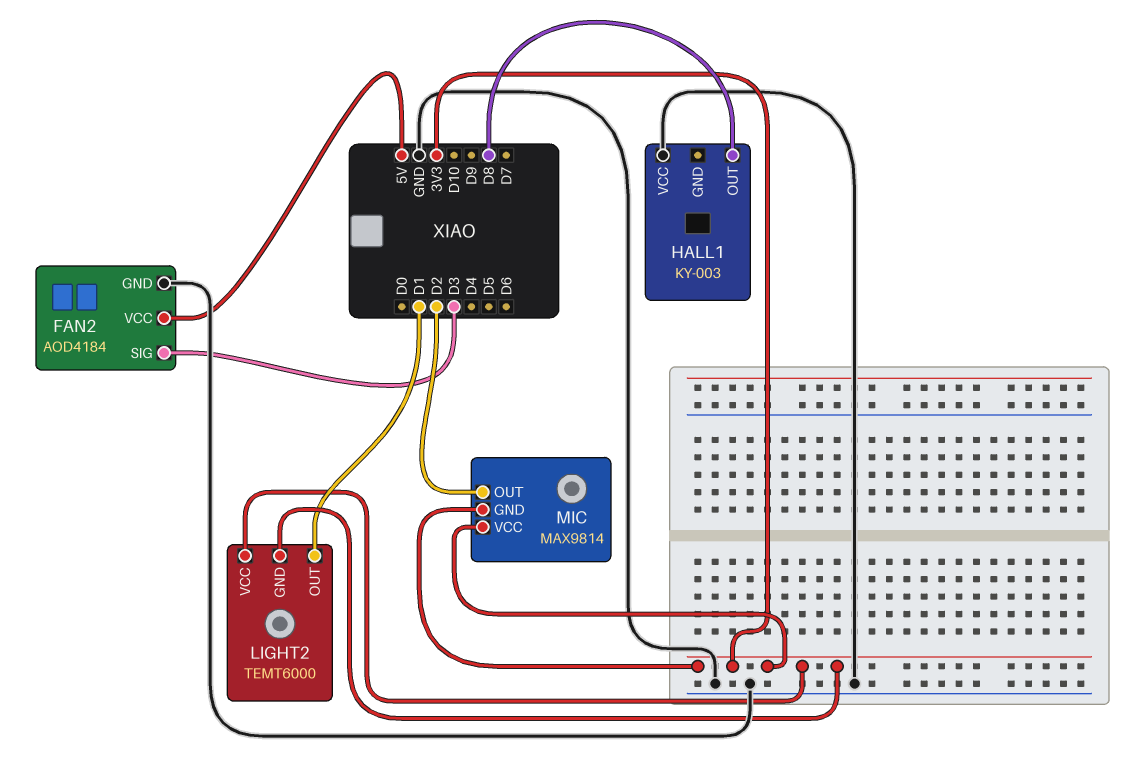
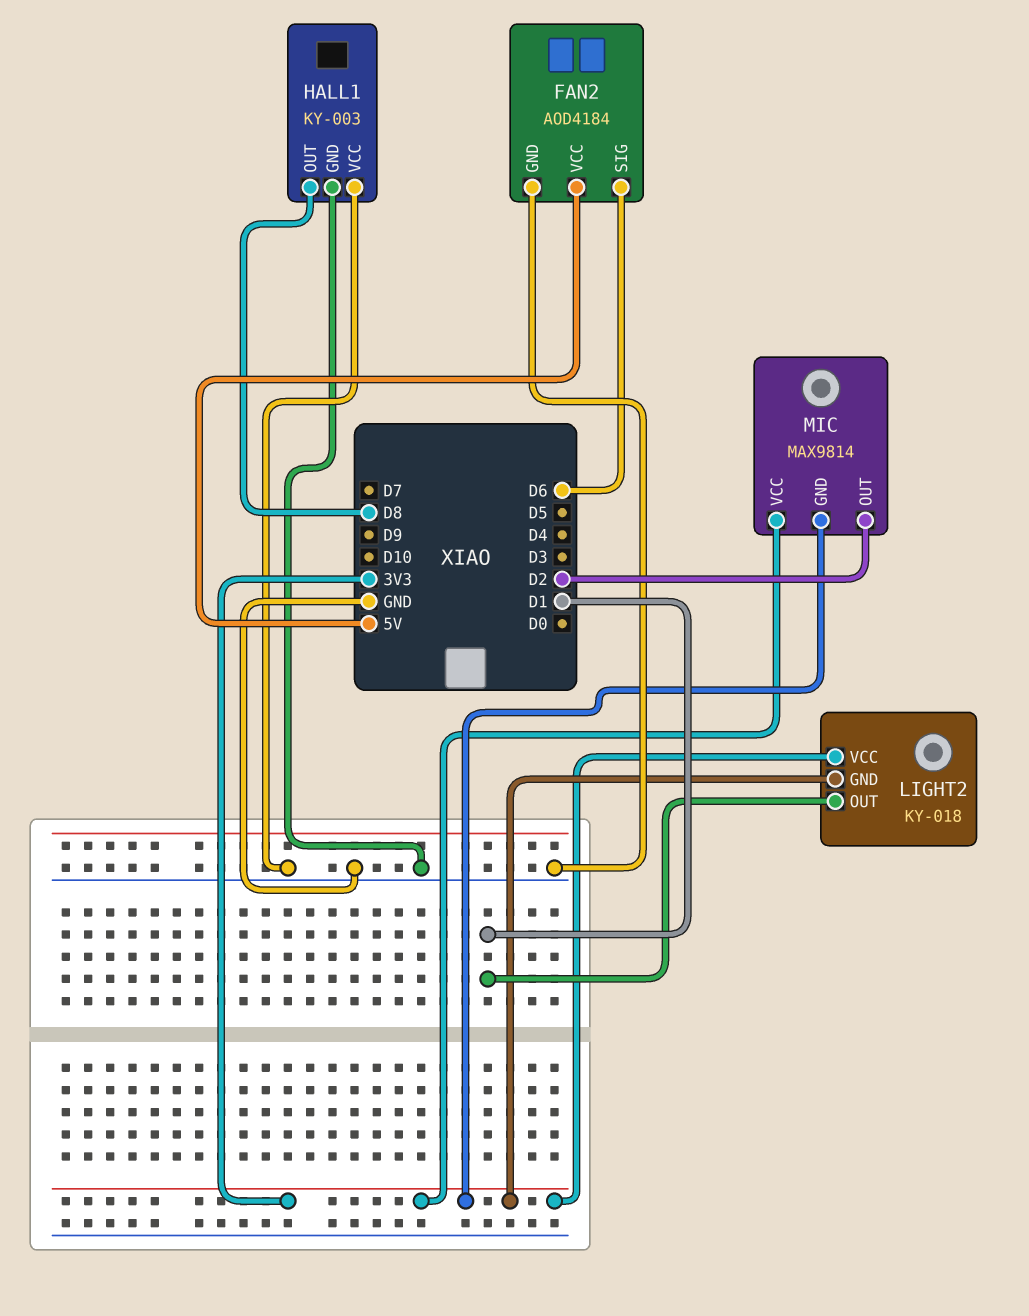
FAN2 pin SIG: D3 -> D6
HALL1 pin GND: none -> GND
LIGHT2: TEMT6000 -> KY-018

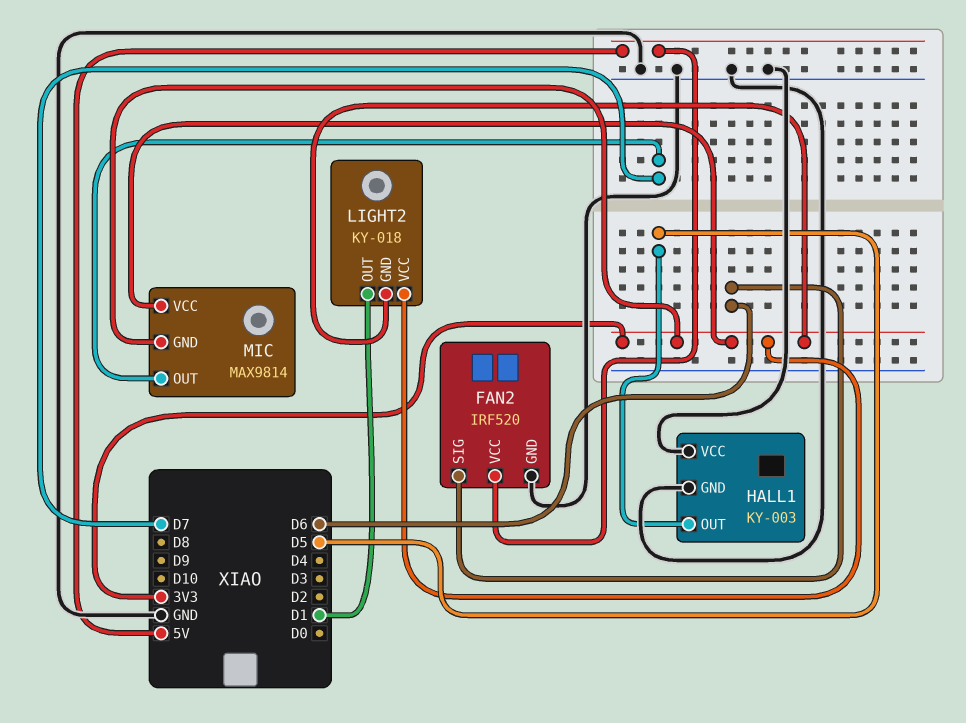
FAN2: AOD4184 -> IRF520
HALL1 pin OUT: D8 -> D5
MIC pin OUT: D2 -> D7

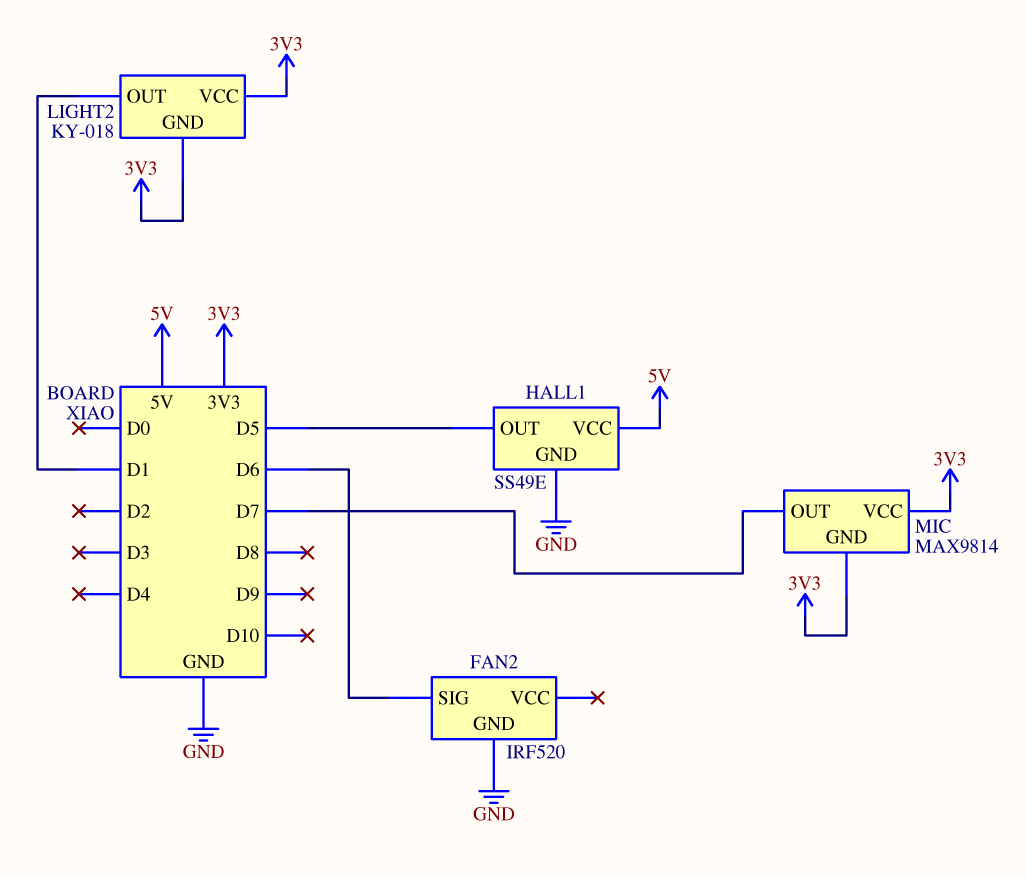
FAN2 pin VCC: 5V -> none
HALL1: KY-003 -> SS49E
HALL1 pin VCC: GND -> 5V

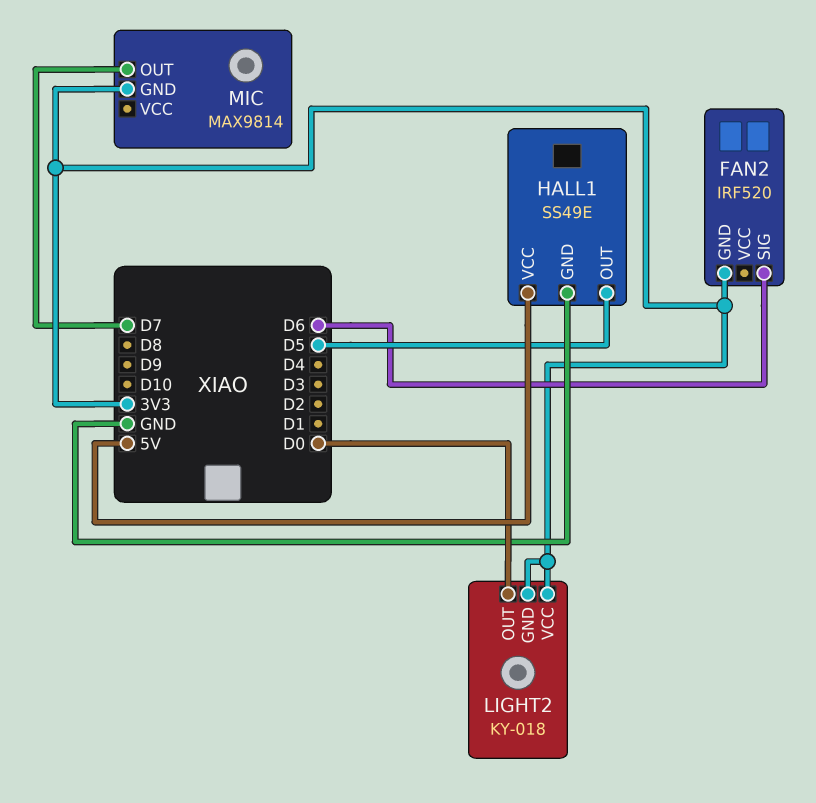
FAN2 pin GND: GND -> 3V3
LIGHT2 pin OUT: D1 -> D0
MIC pin VCC: 3V3 -> none

